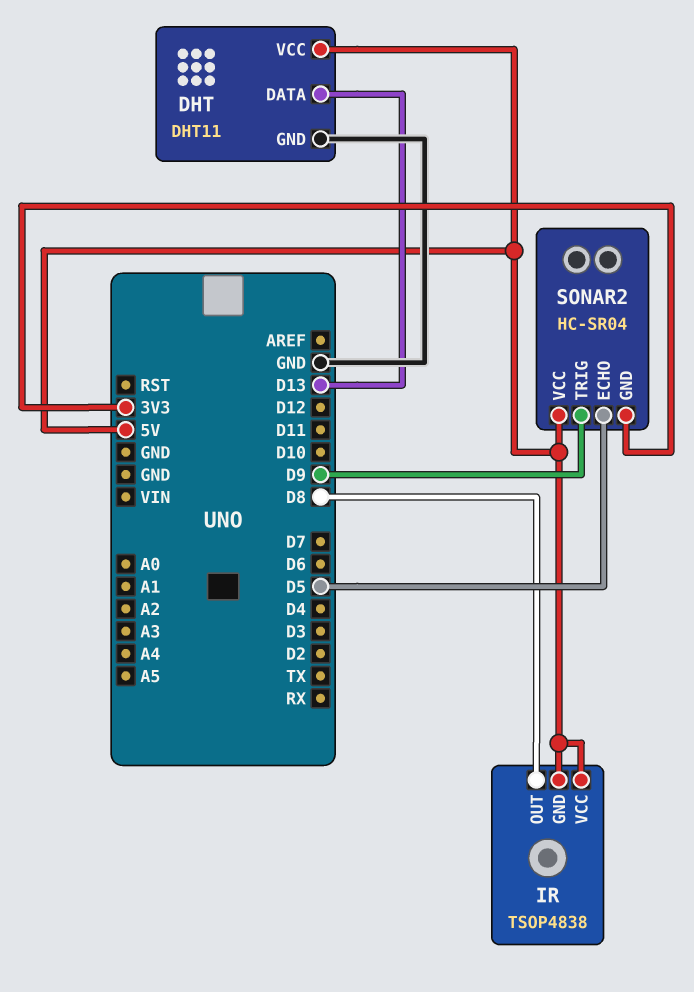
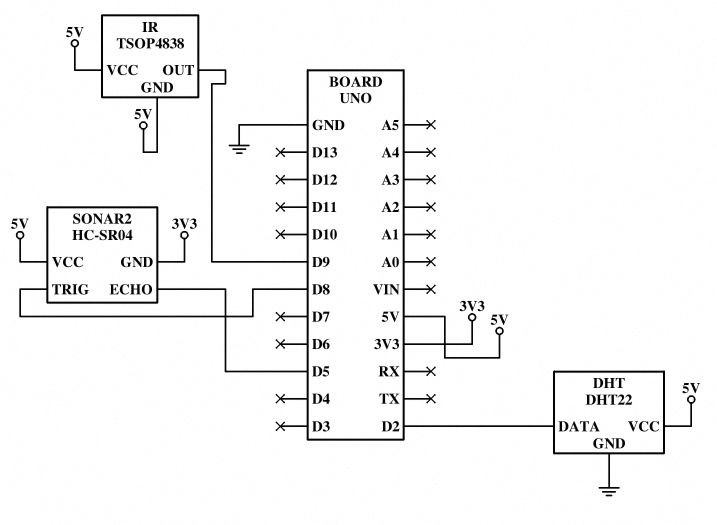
DHT: DHT11 -> DHT22
DHT pin DATA: D13 -> D2
IR pin OUT: D8 -> D9
SONAR2 pin TRIG: D9 -> D8

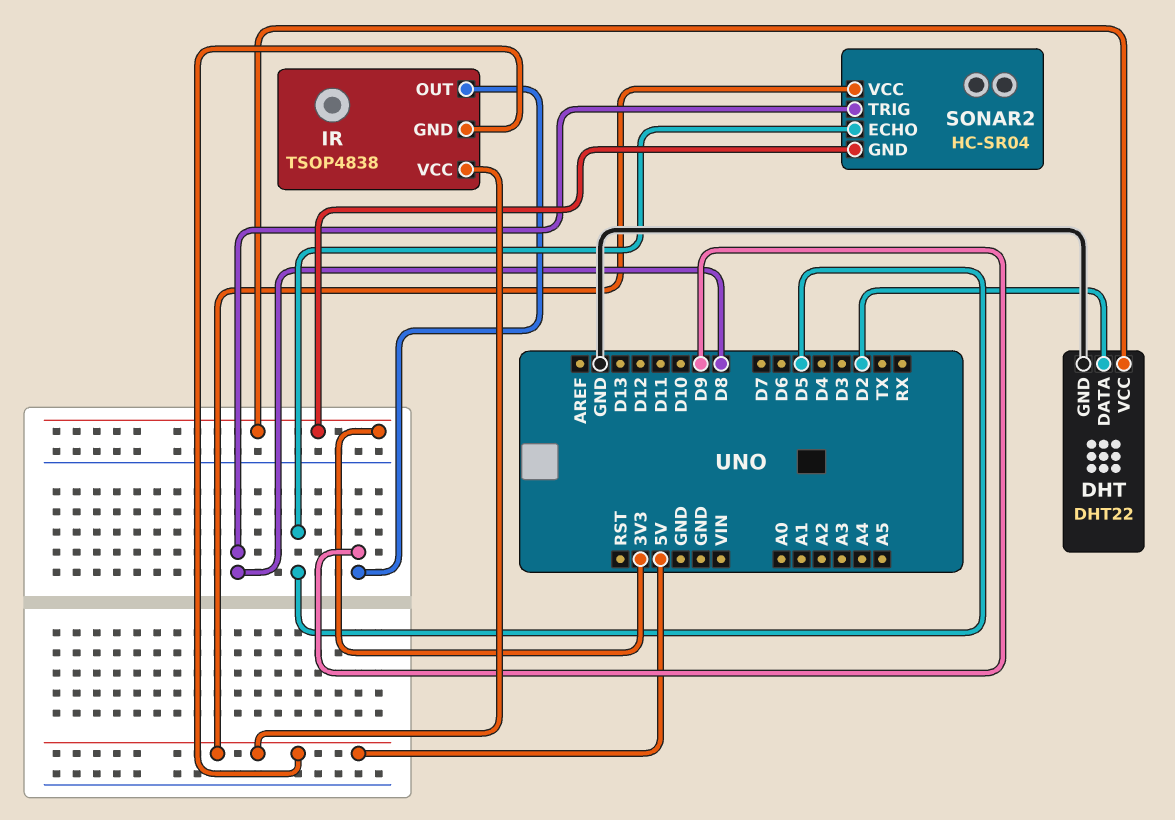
DHT pin VCC: 5V -> 3V3

